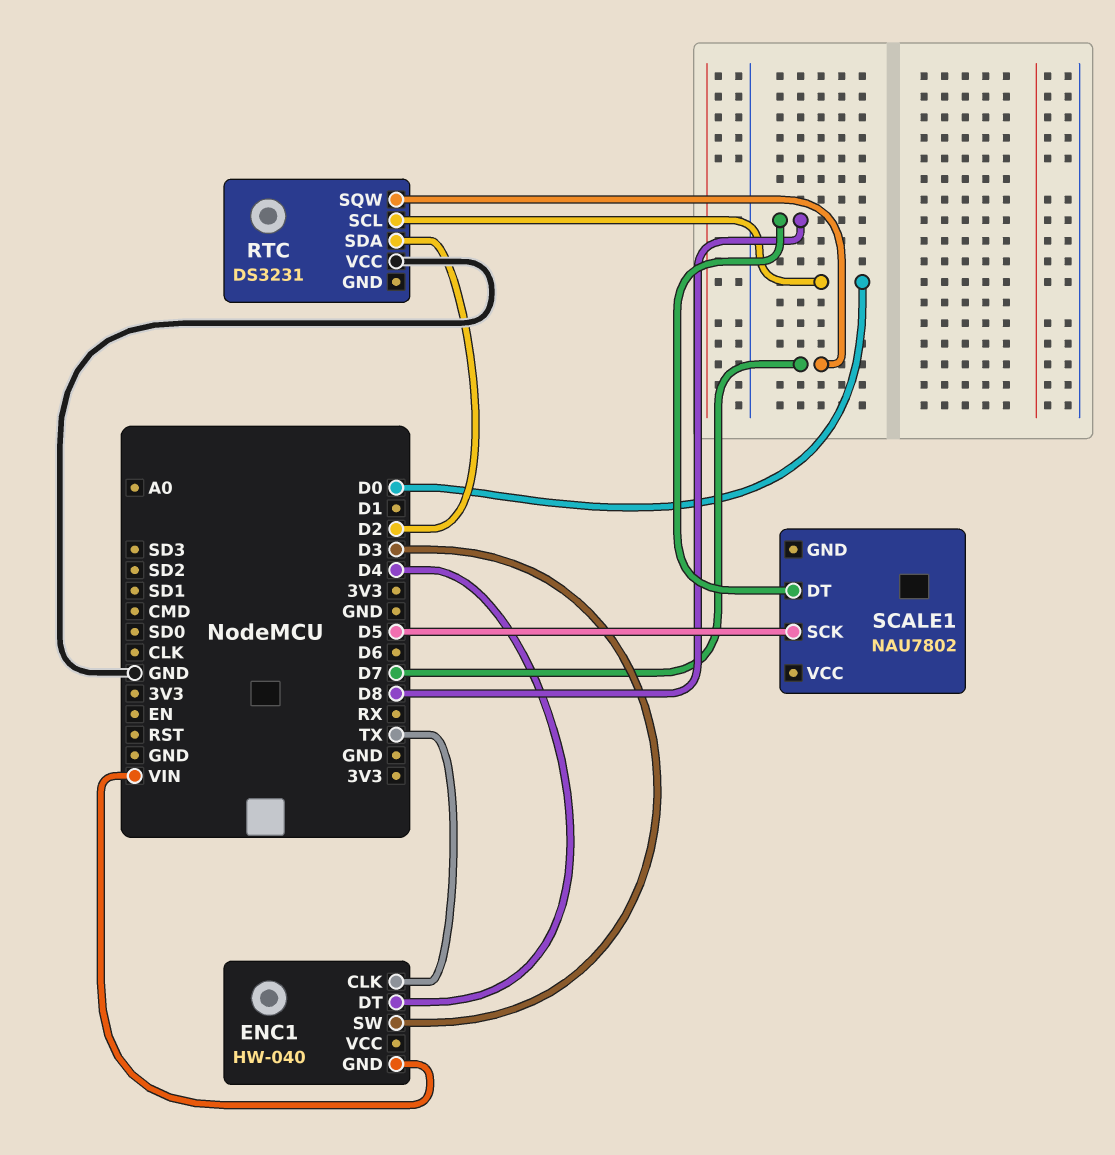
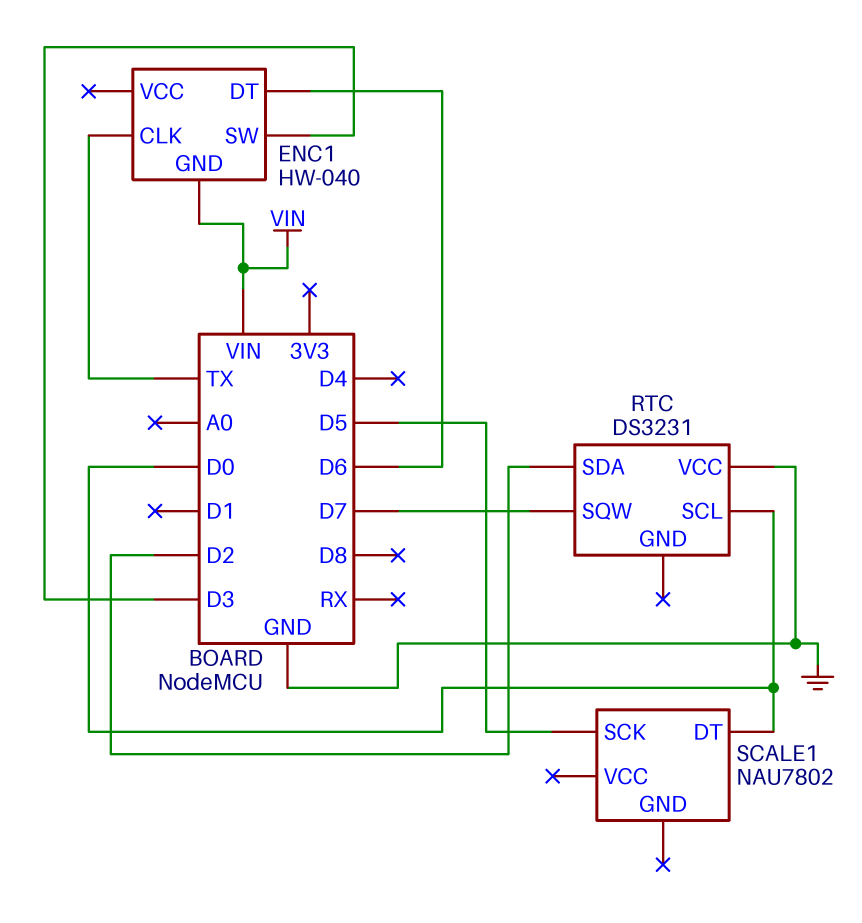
ENC1 pin DT: D4 -> D6
SCALE1 pin DT: D8 -> D0

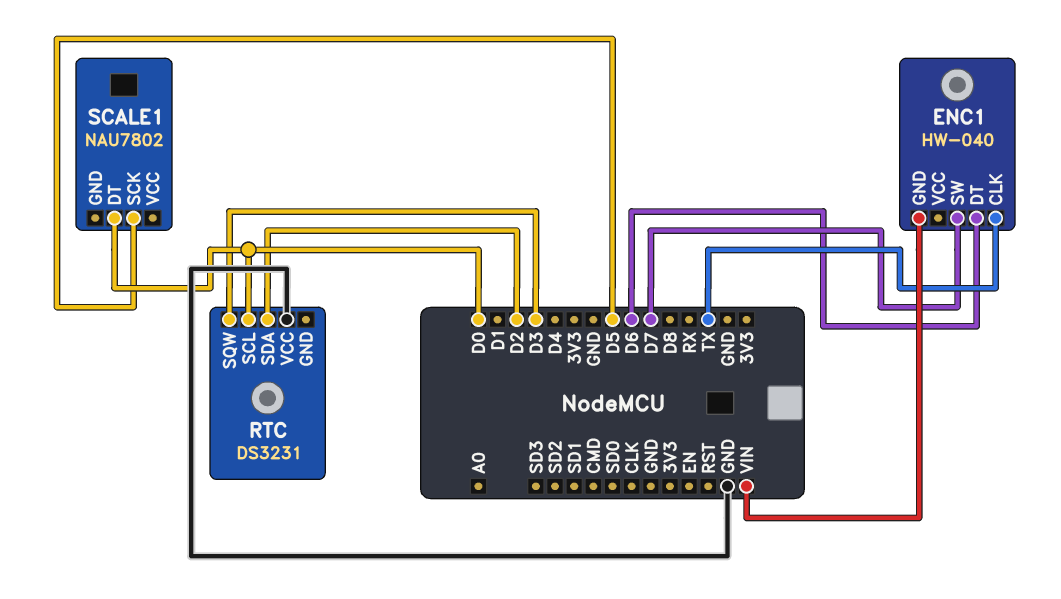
ENC1 pin SW: D3 -> D7
RTC pin SQW: D7 -> D3

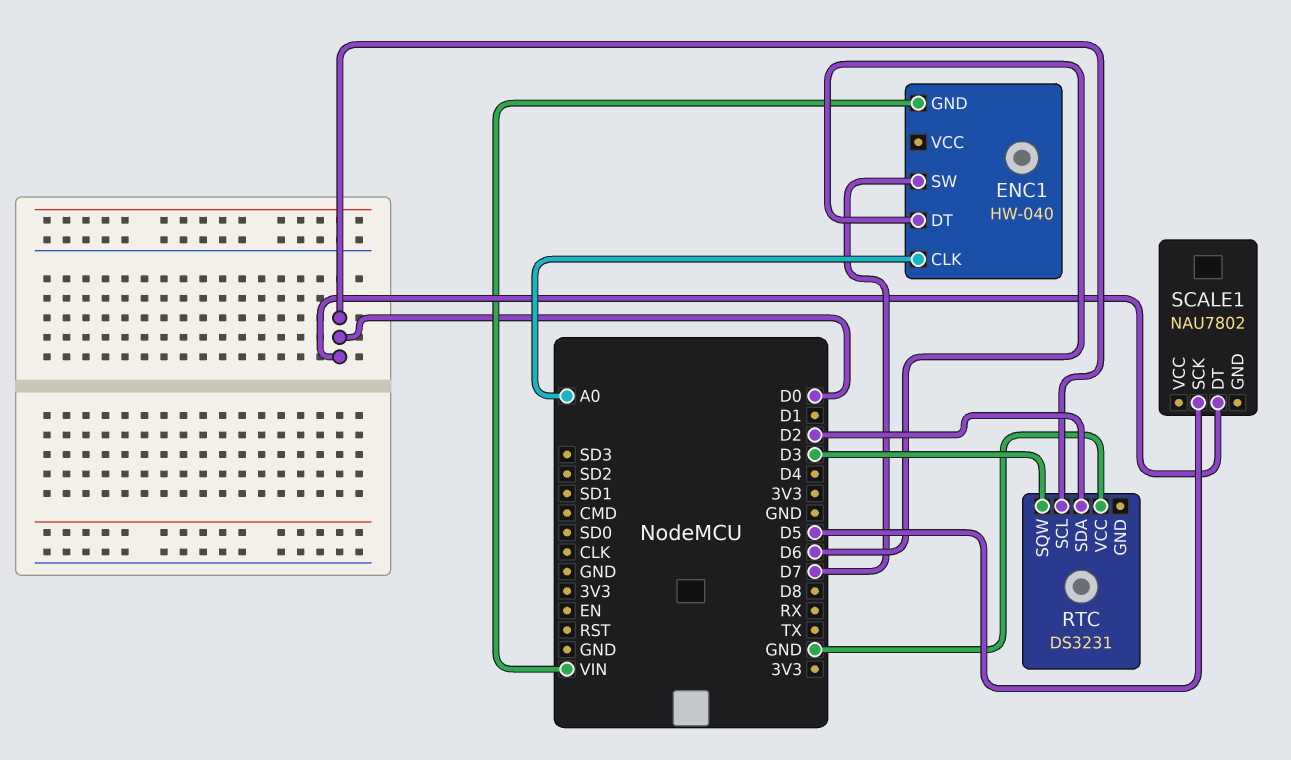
ENC1 pin CLK: TX -> A0

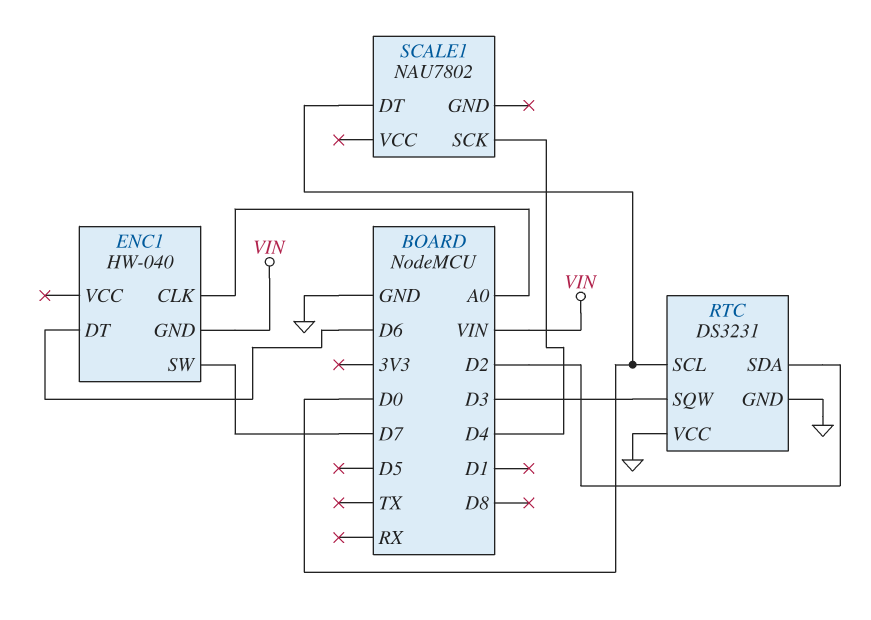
RTC pin GND: none -> GND
SCALE1 pin SCK: D5 -> D4

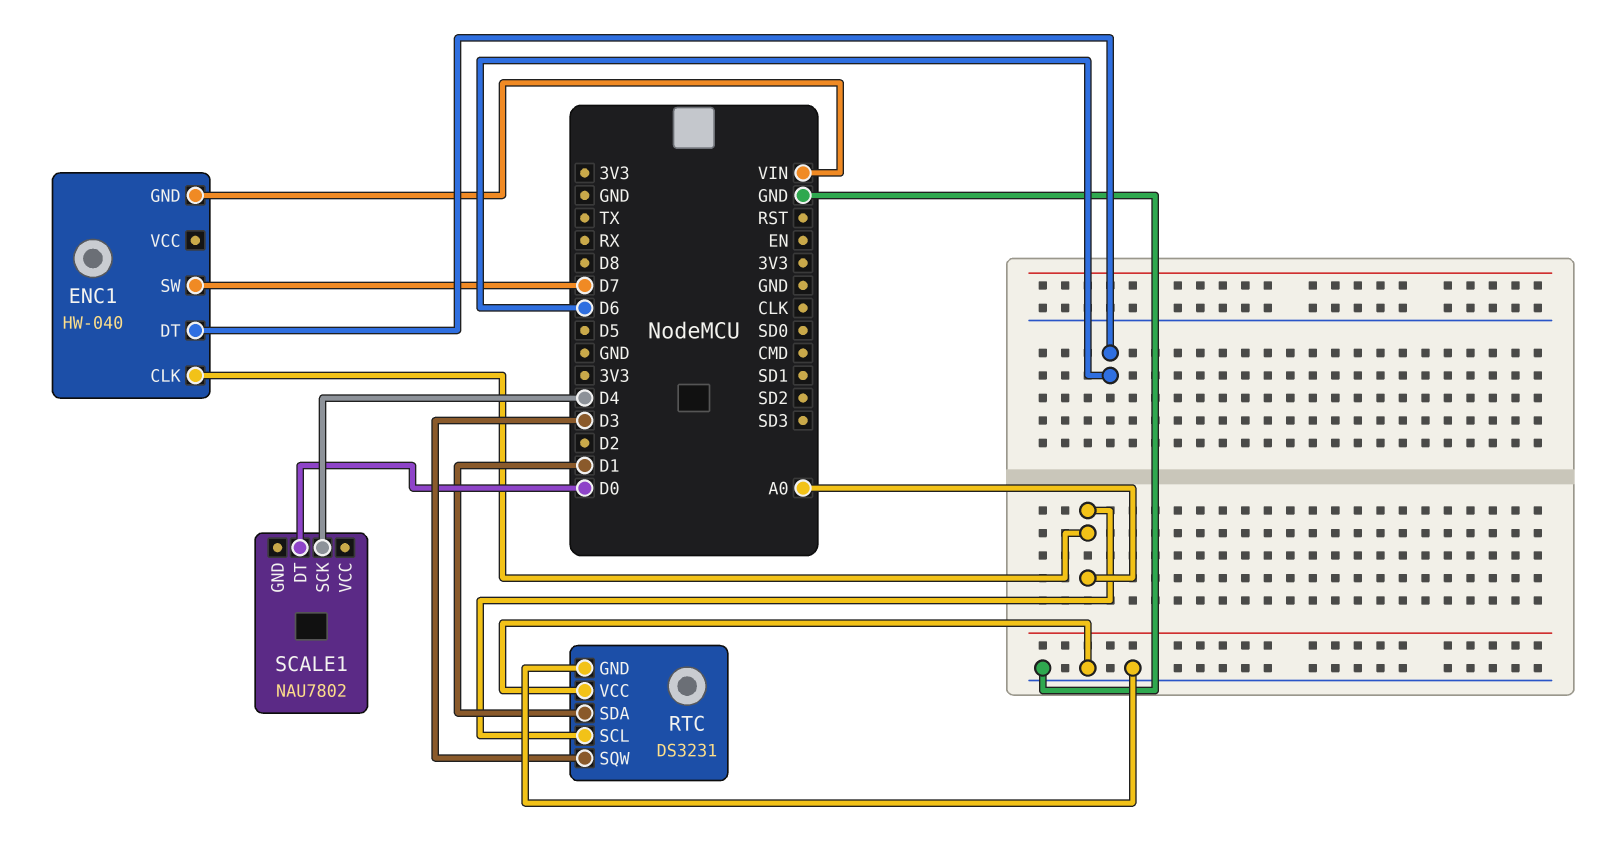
RTC pin SCL: D0 -> A0
RTC pin SDA: D2 -> D1

